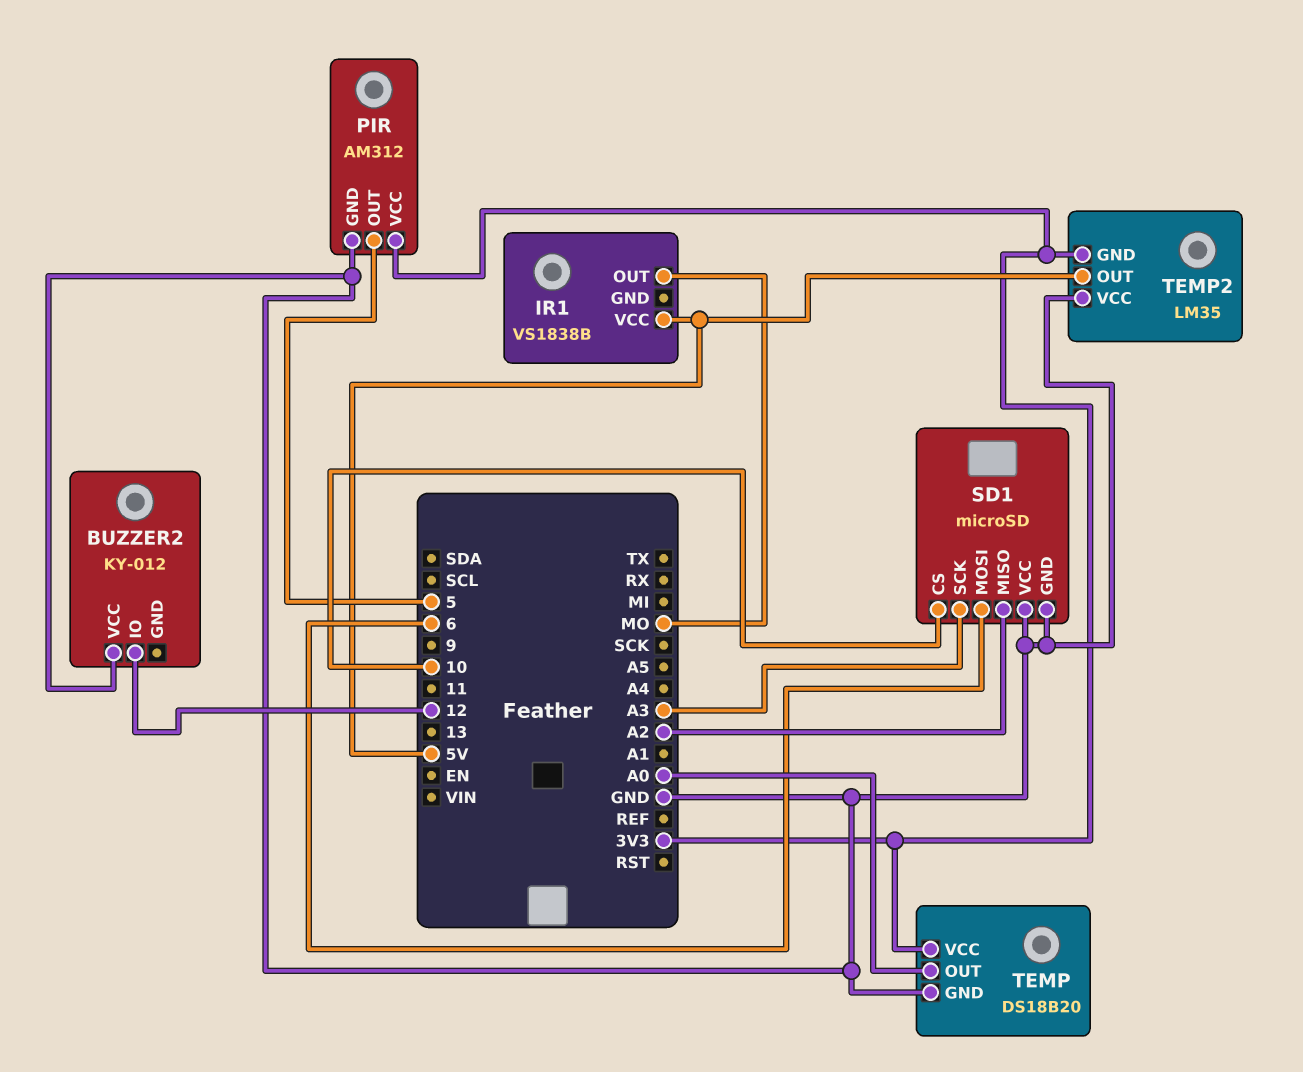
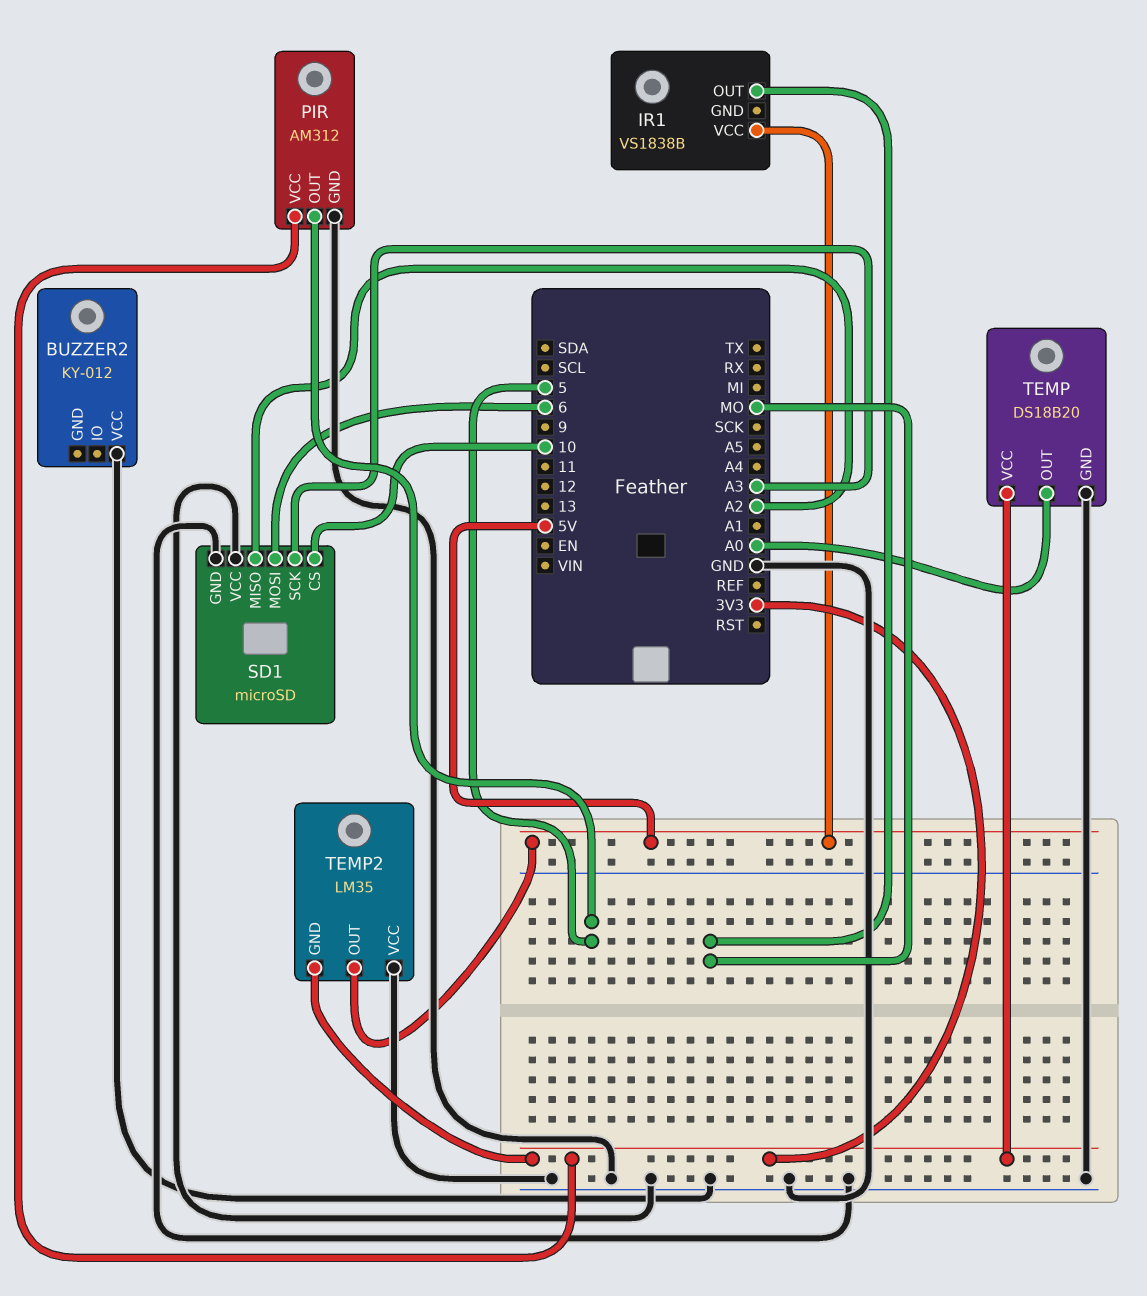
BUZZER2 pin IO: 12 -> none

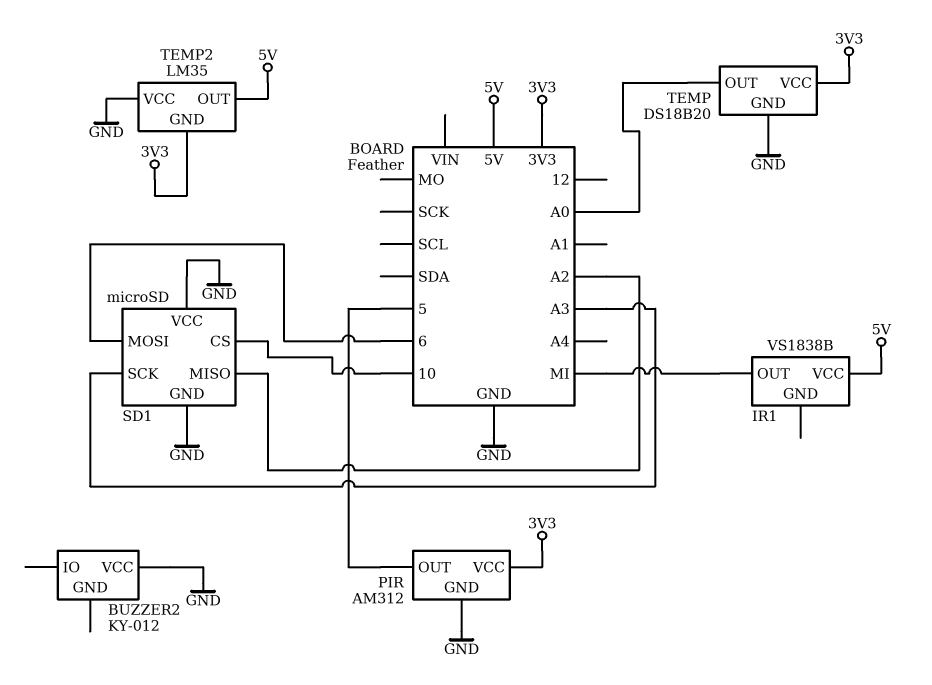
IR1 pin OUT: MO -> MI

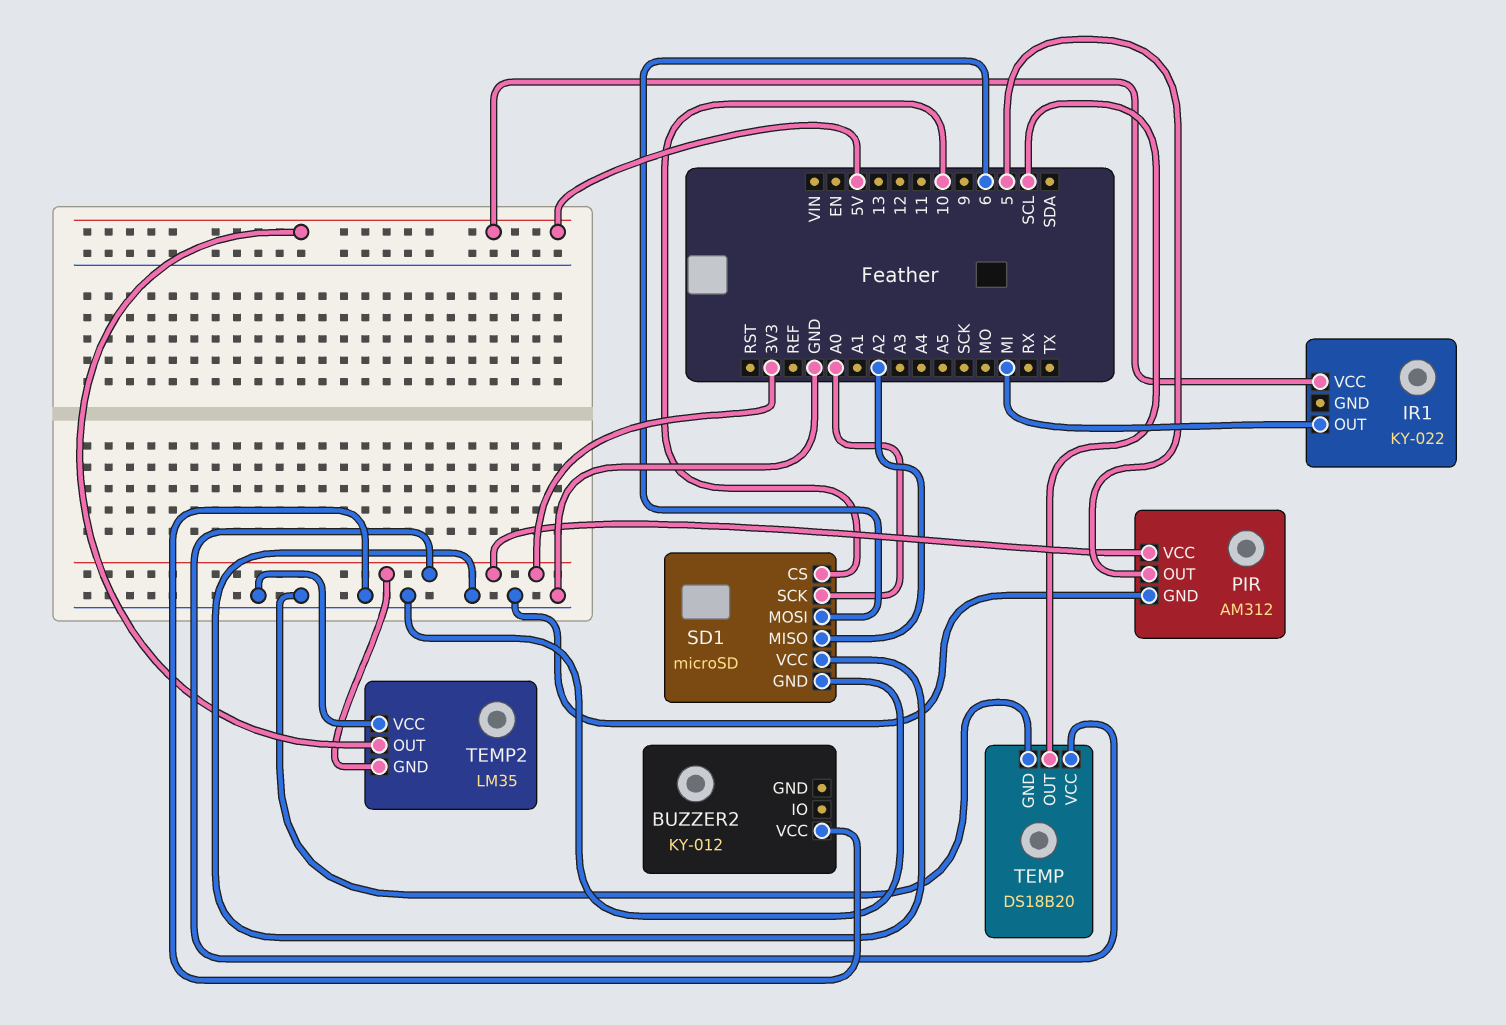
IR1: VS1838B -> KY-022
SD1 pin SCK: A3 -> A0
TEMP pin OUT: A0 -> SCL

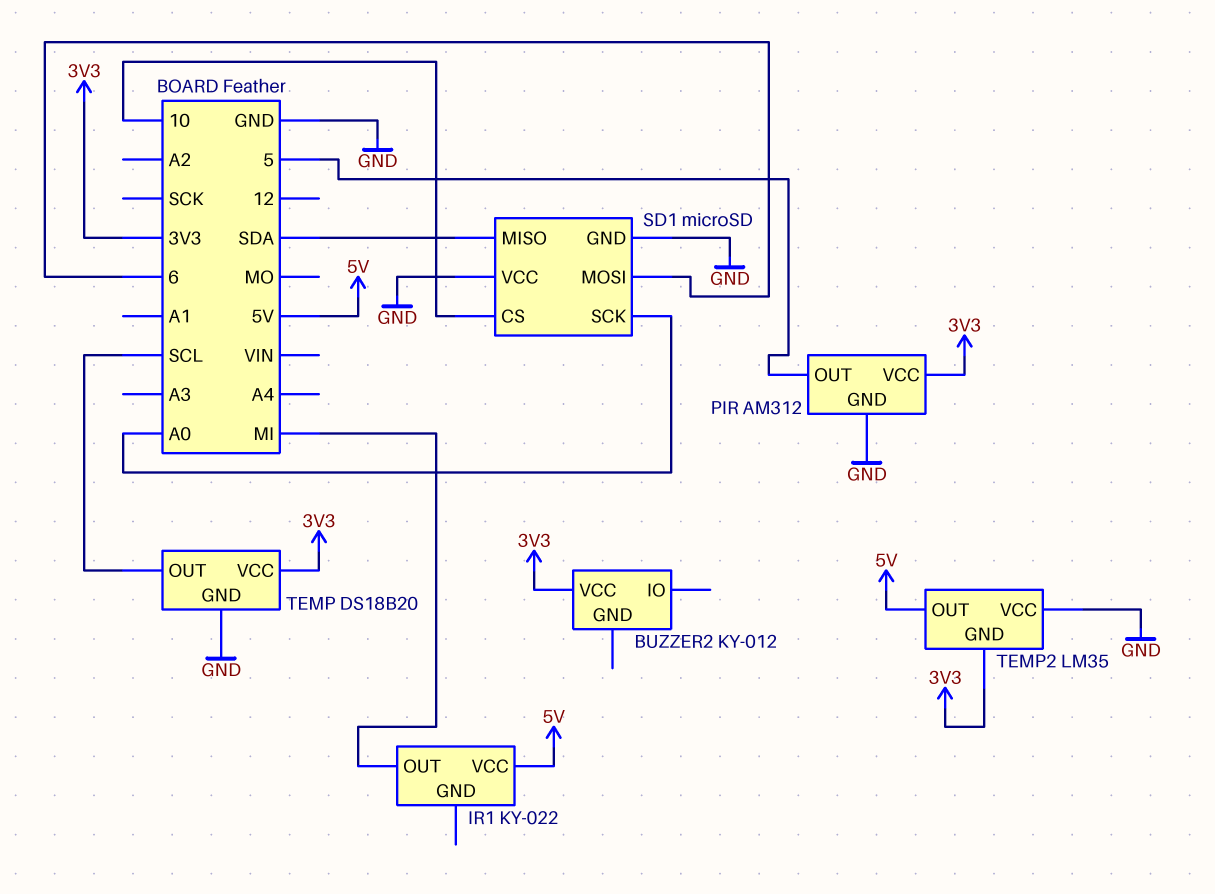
BUZZER2 pin VCC: GND -> 3V3
SD1 pin MISO: A2 -> SDA

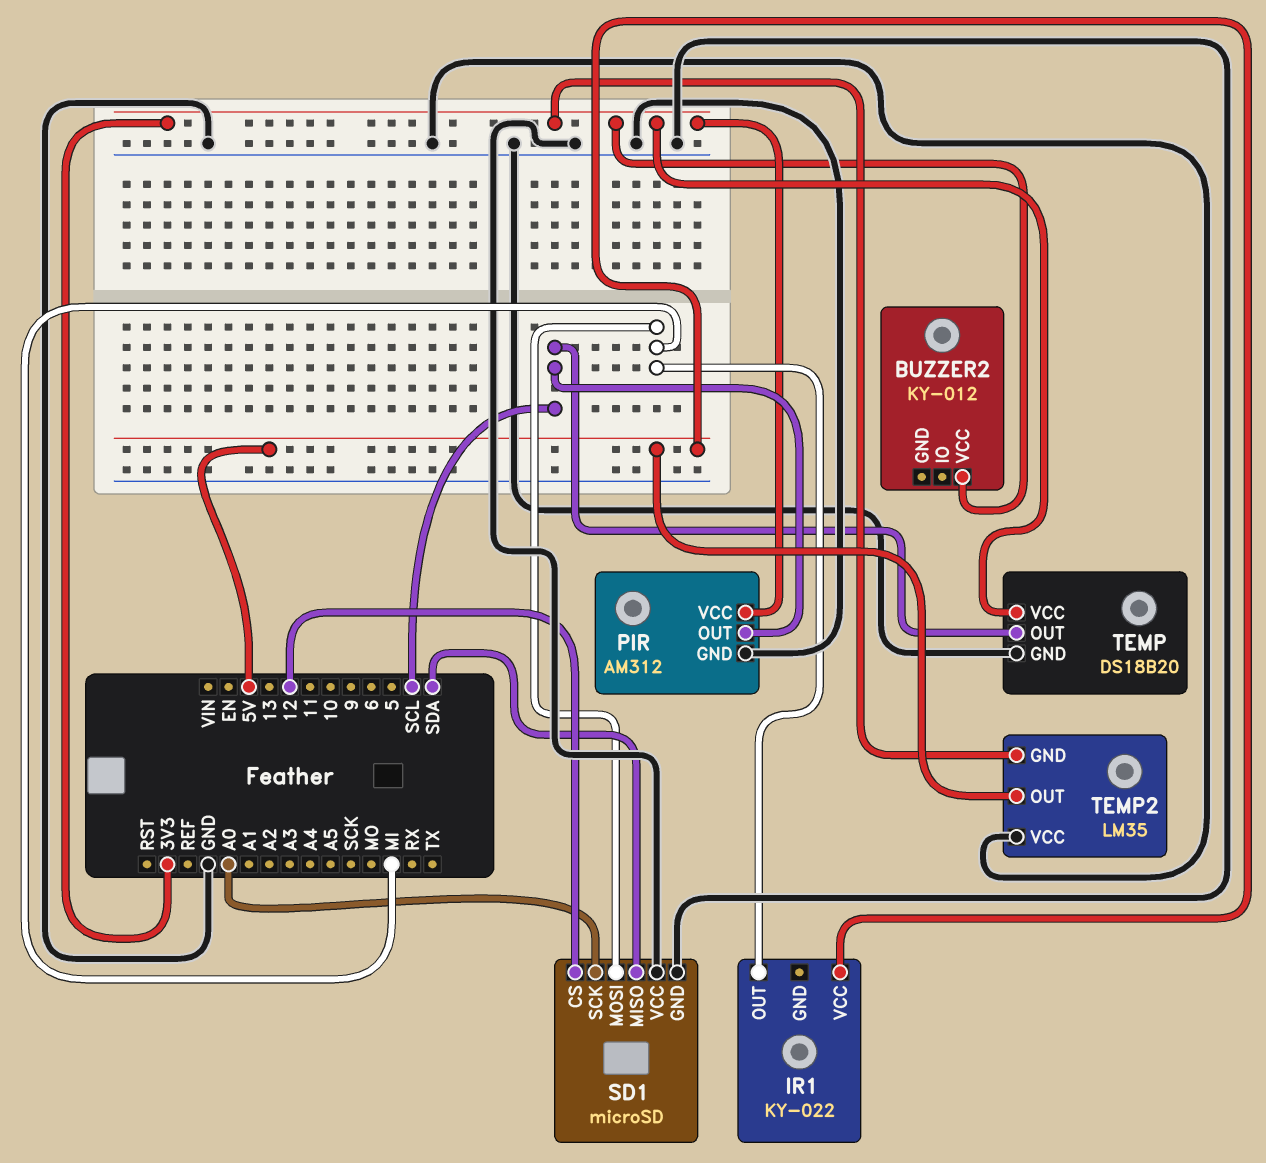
PIR pin OUT: 5 -> SCL
SD1 pin CS: 10 -> 12
SD1 pin MOSI: 6 -> MI

